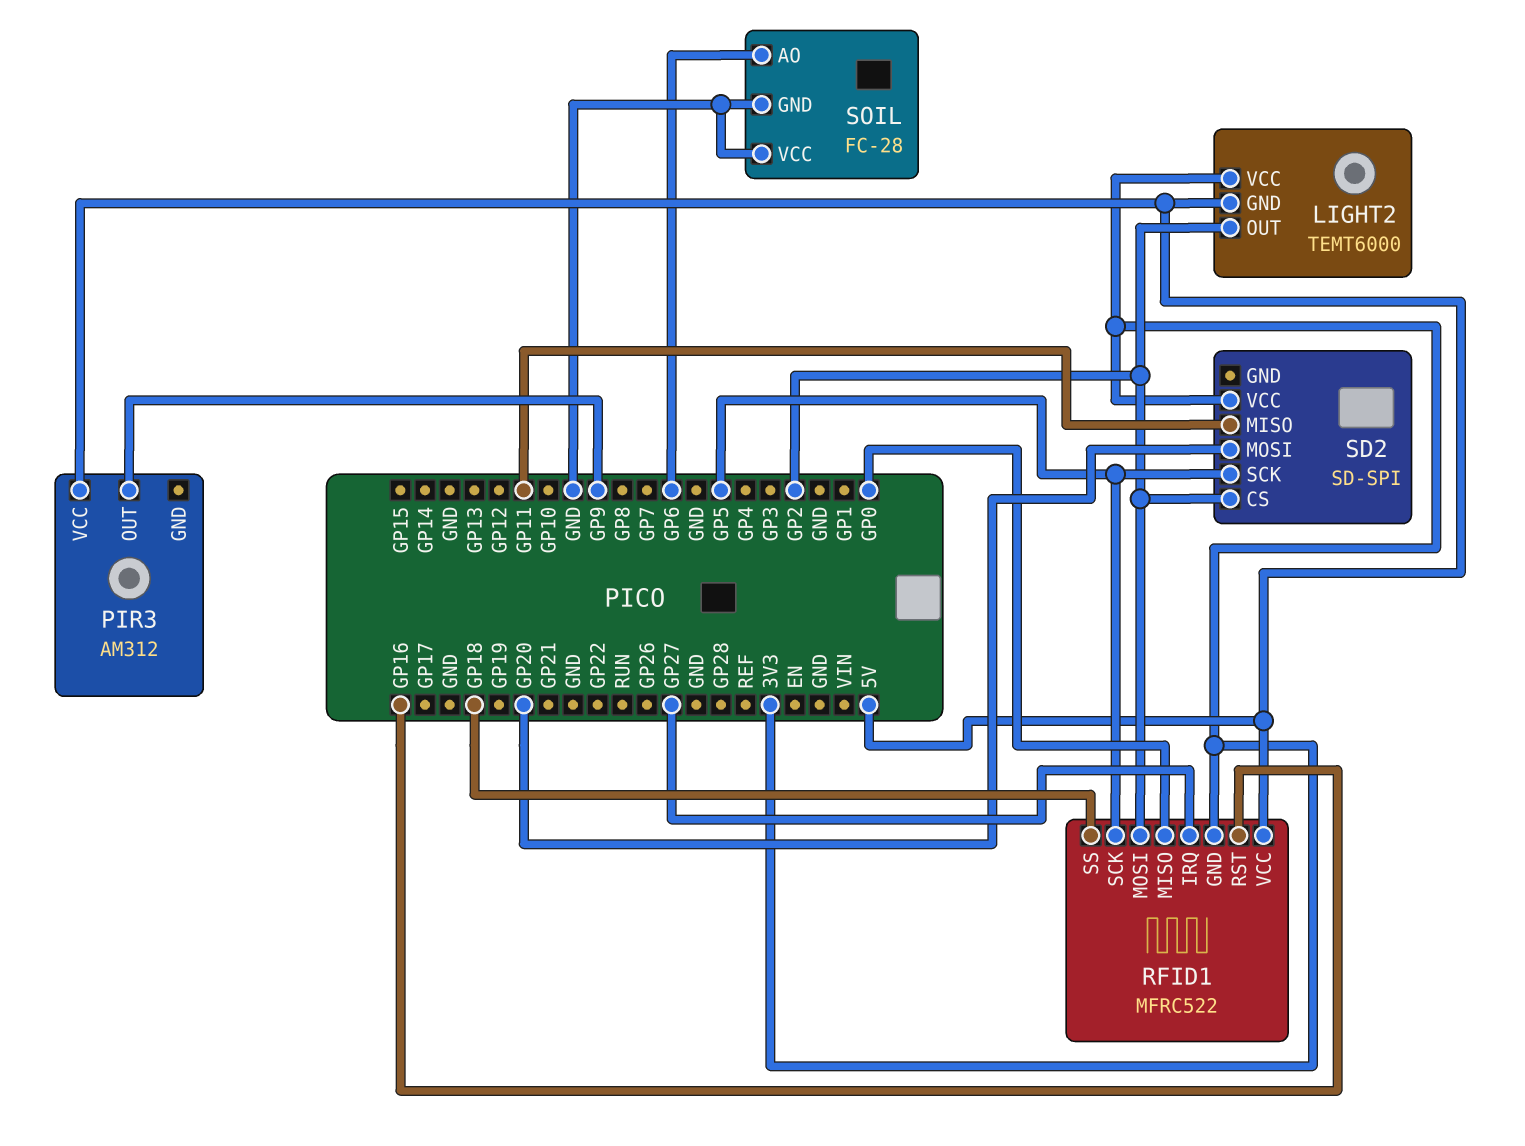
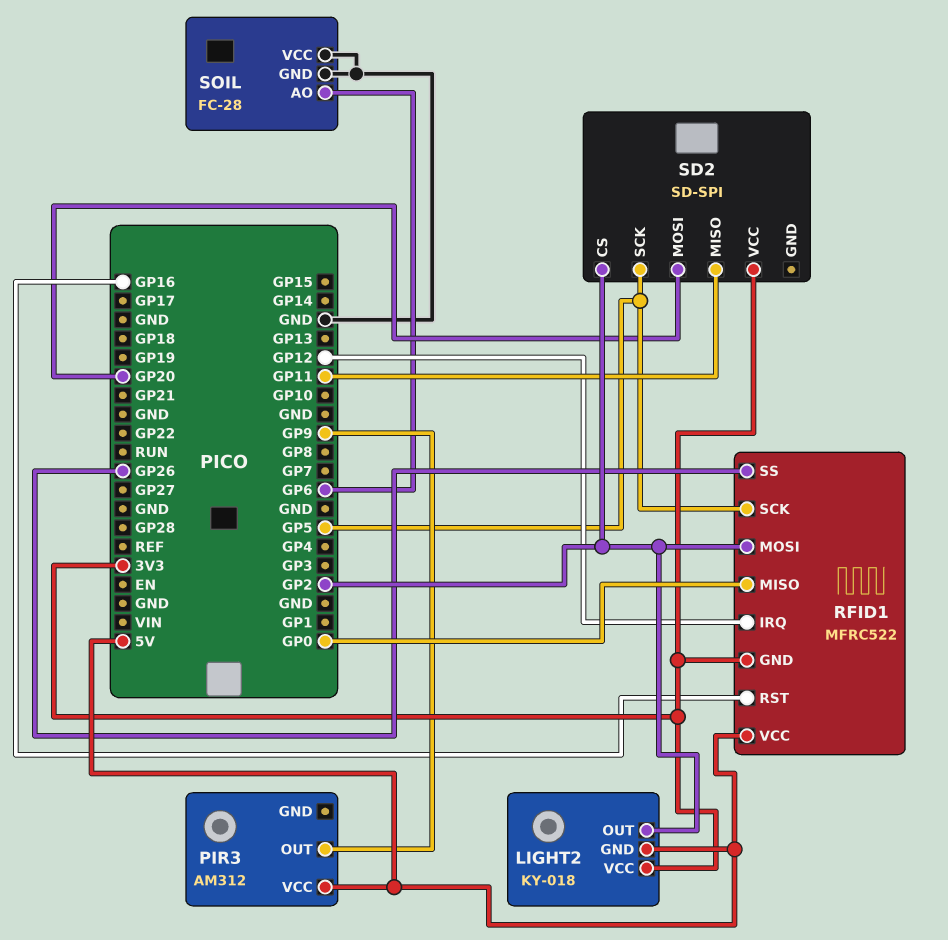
LIGHT2: TEMT6000 -> KY-018
RFID1 pin IRQ: GP27 -> GP12
RFID1 pin SS: GP18 -> GP26

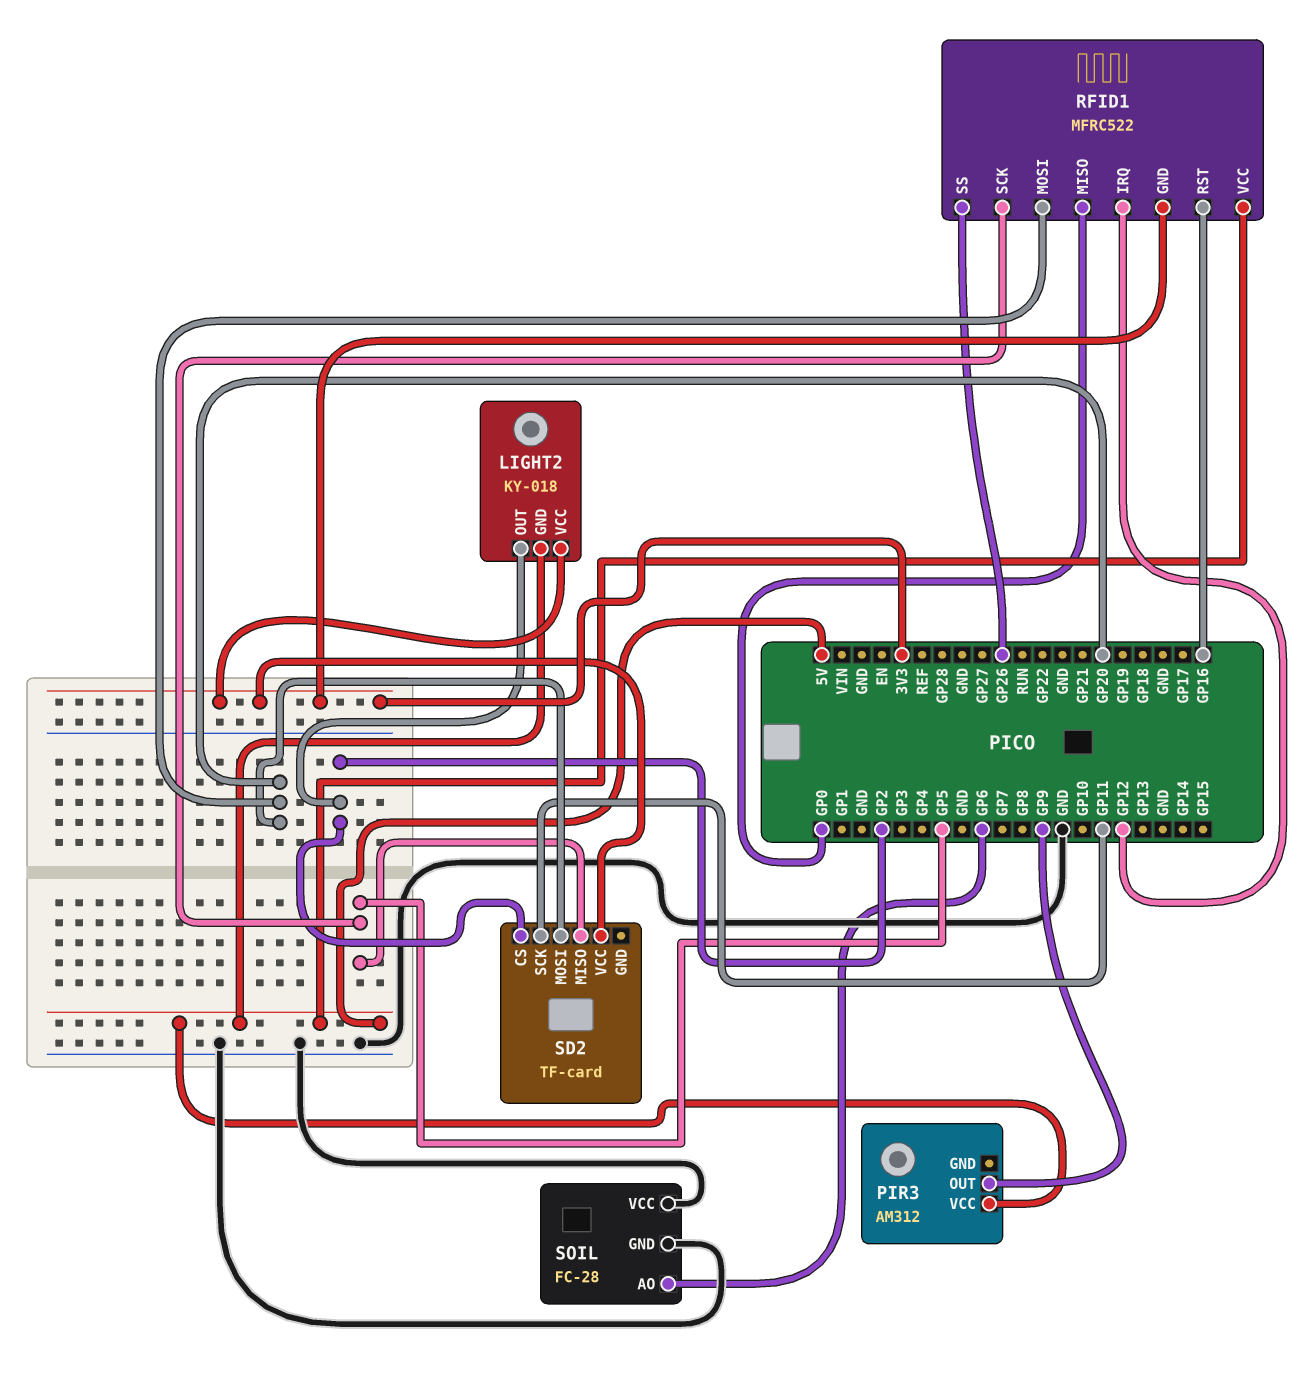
RFID1 pin MOSI: GP2 -> GP20
SD2: SD-SPI -> TF-card
SD2 pin MISO: GP11 -> GP5
SD2 pin SCK: GP5 -> GP11

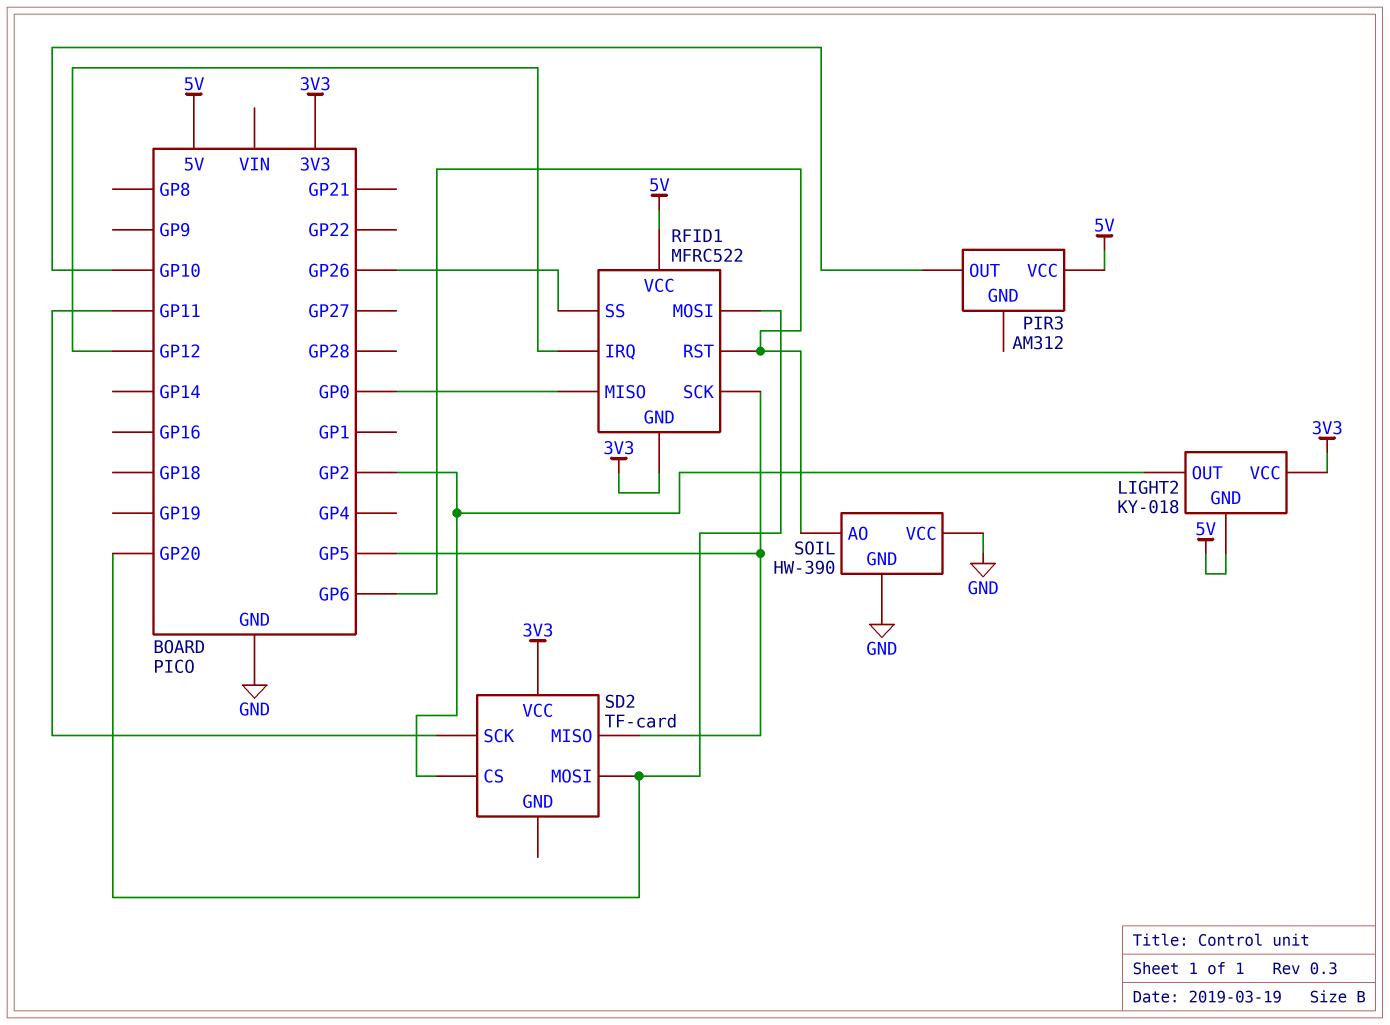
PIR3 pin OUT: GP9 -> GP10
RFID1 pin RST: GP16 -> GP6
SOIL: FC-28 -> HW-390

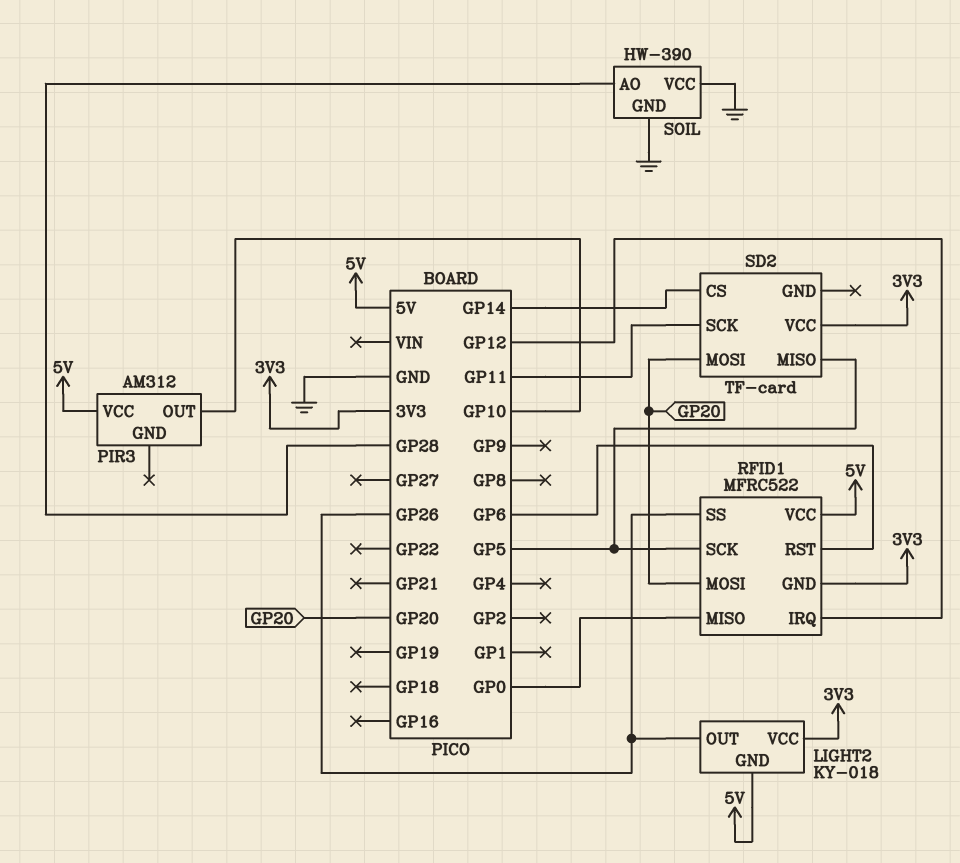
LIGHT2 pin OUT: GP2 -> GP26
SD2 pin CS: GP2 -> GP14
SOIL pin AO: GP6 -> GP28

